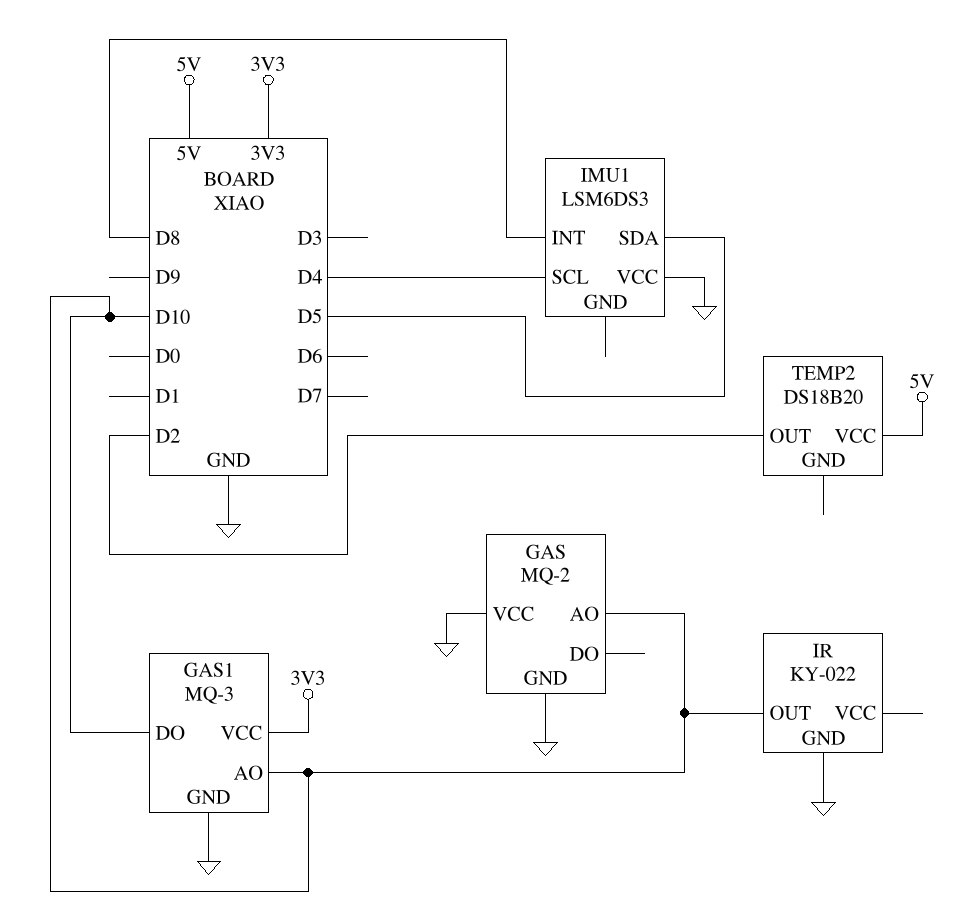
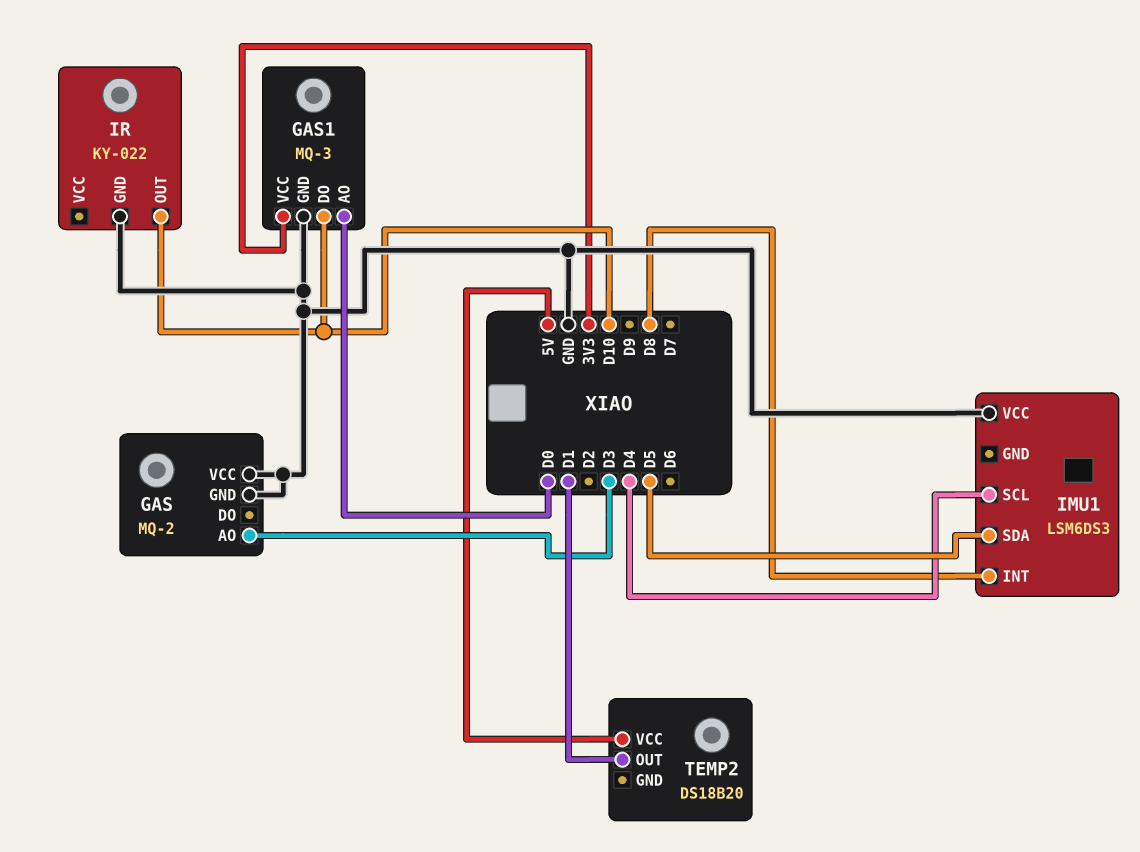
GAS pin AO: D10 -> D3
GAS1 pin AO: D10 -> D0
TEMP2 pin OUT: D2 -> D1

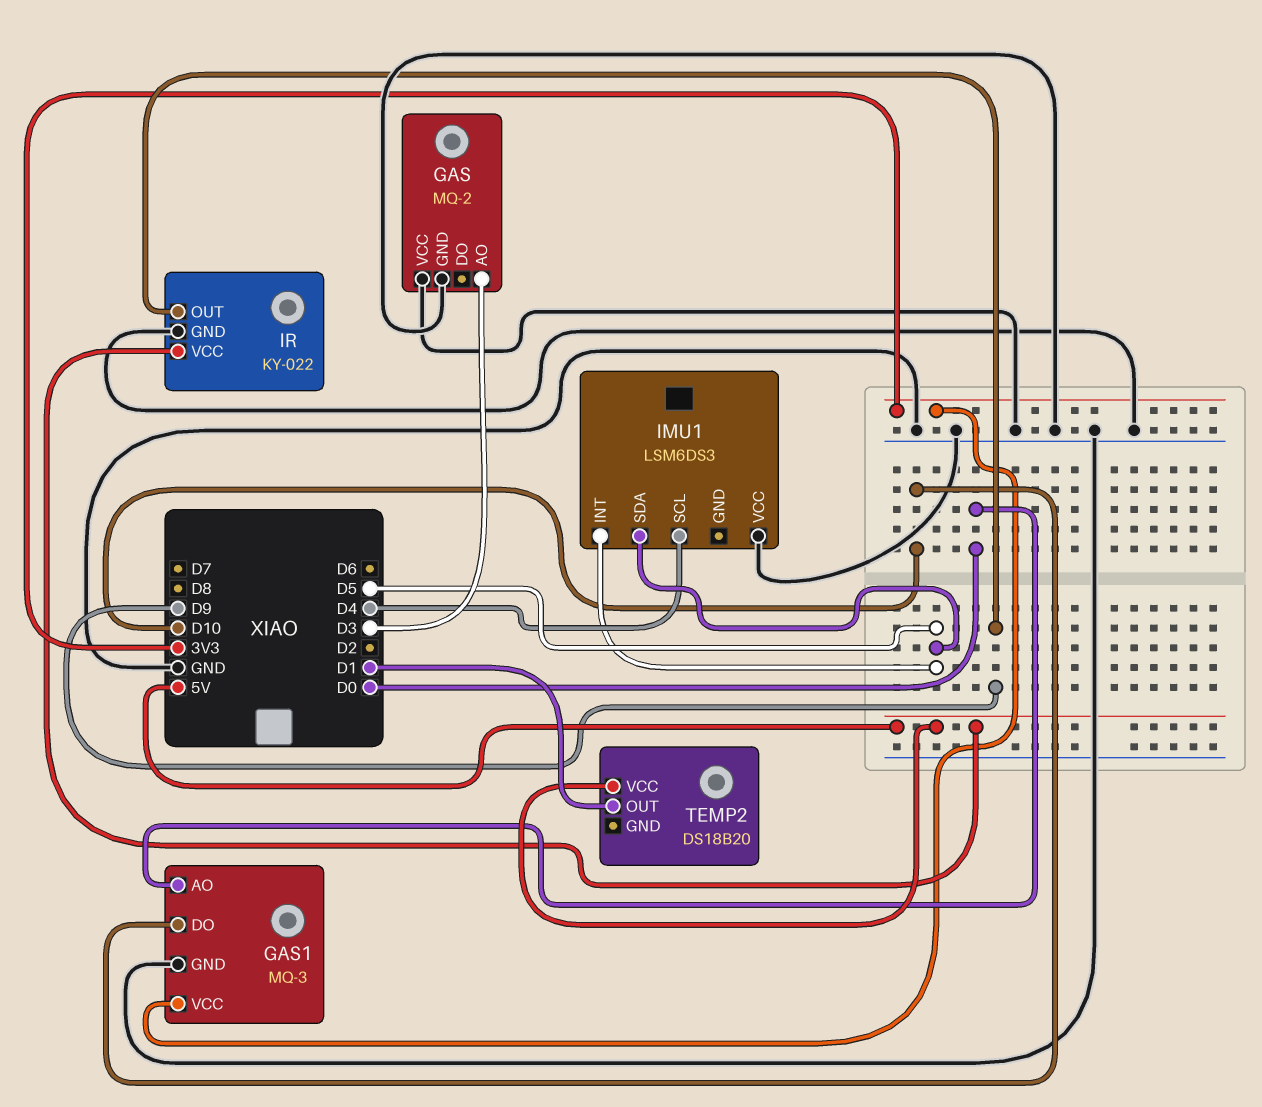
IMU1 pin INT: D8 -> D5
IR pin OUT: D10 -> D9
IR pin VCC: none -> 5V

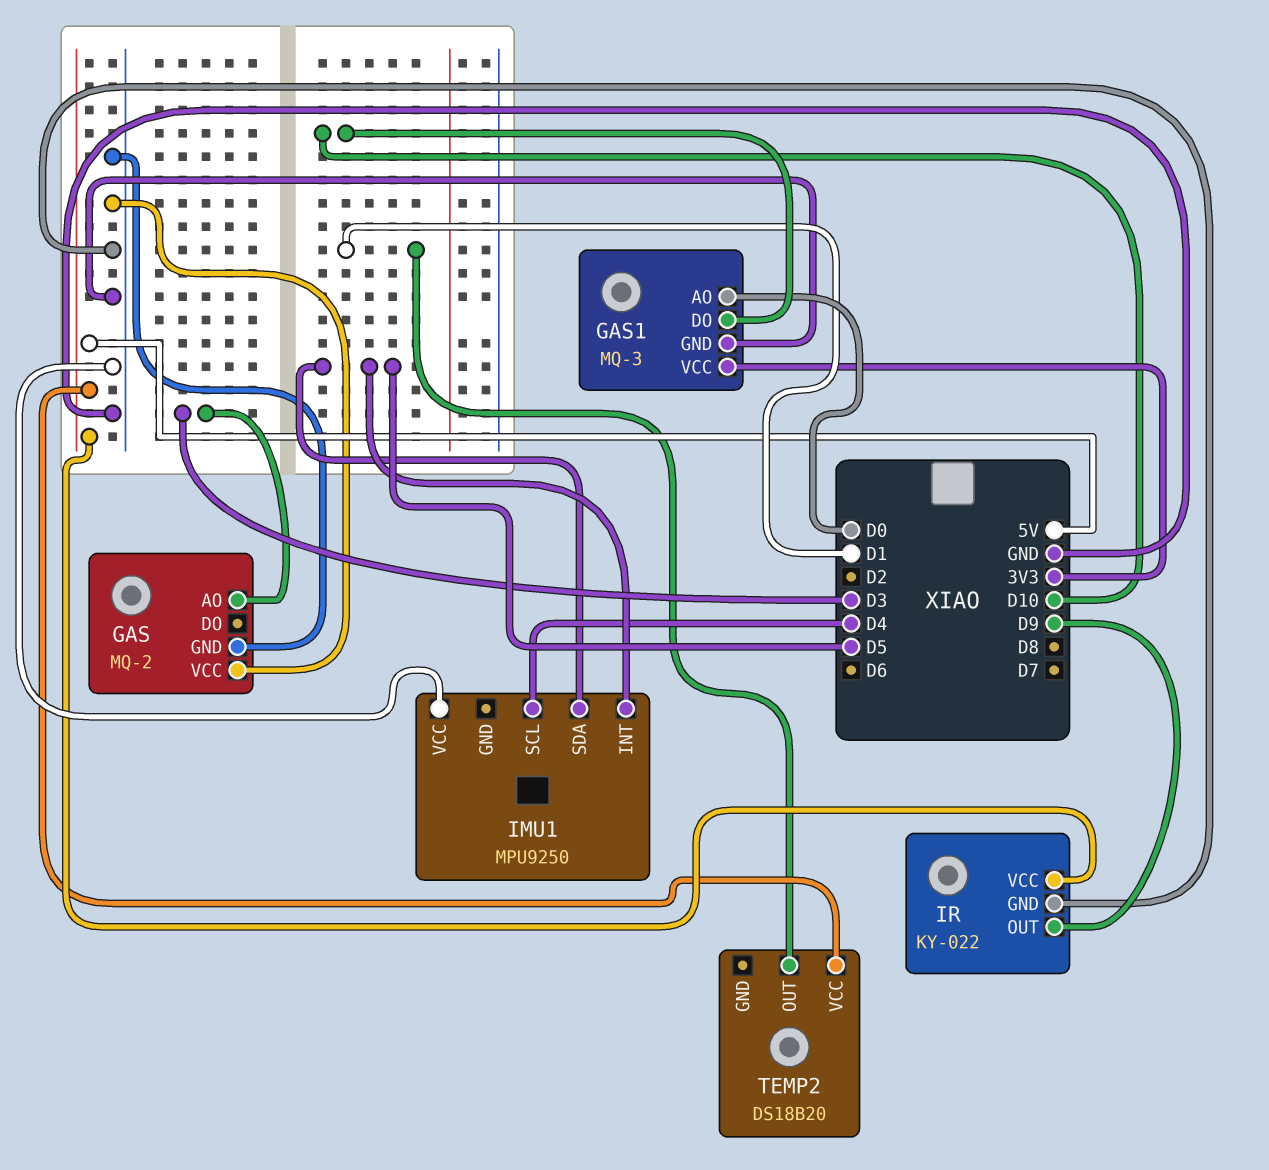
IMU1: LSM6DS3 -> MPU9250

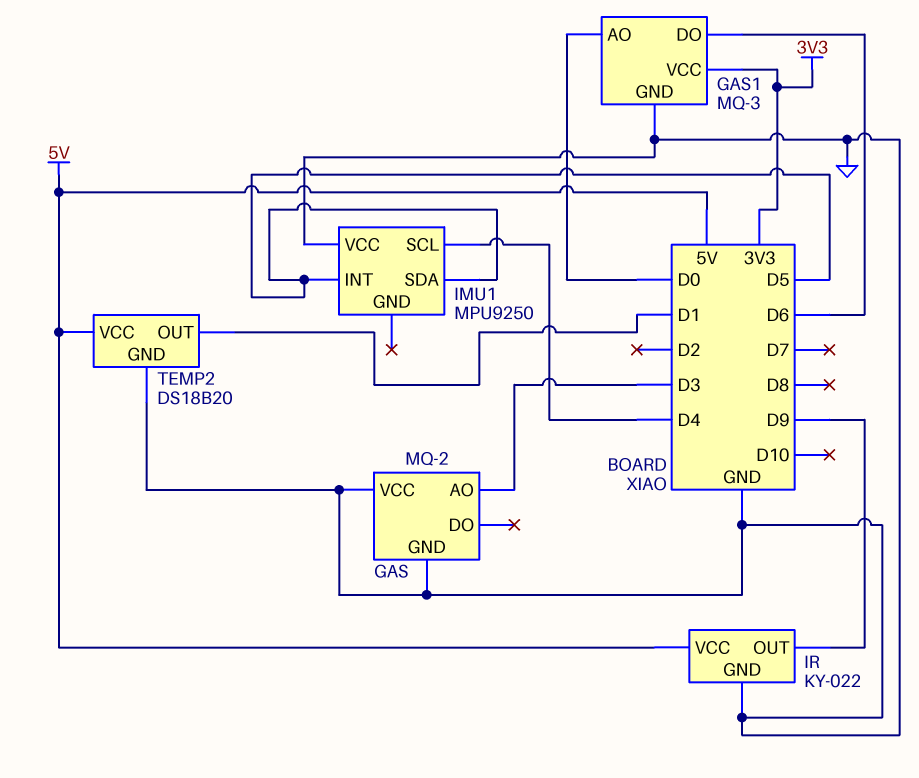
GAS1 pin DO: D10 -> D6
TEMP2 pin GND: none -> GND

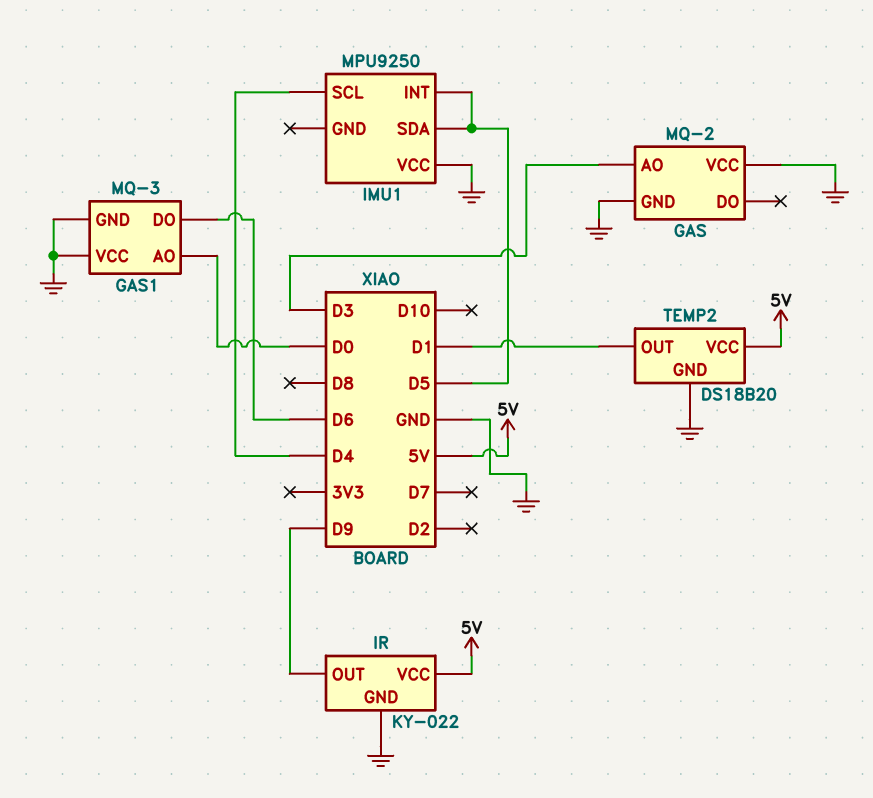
GAS1 pin VCC: 3V3 -> GND

